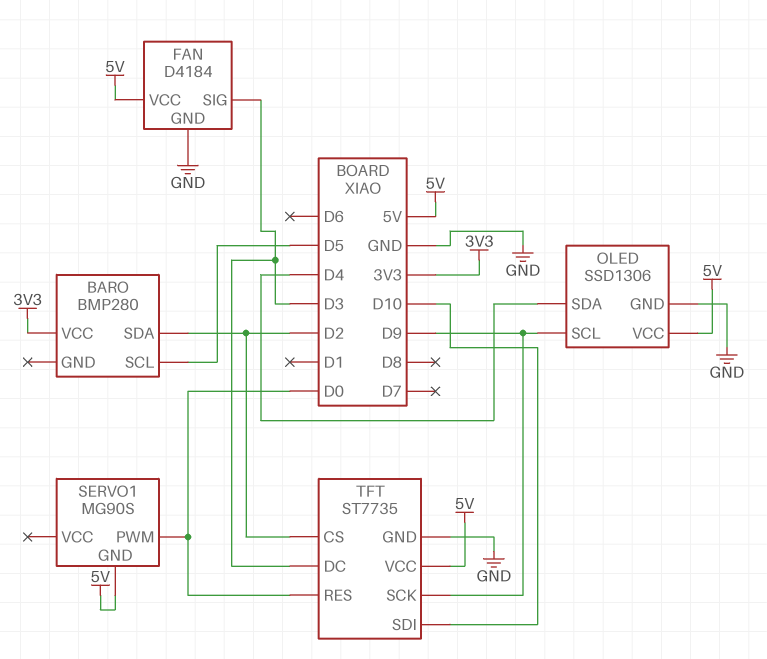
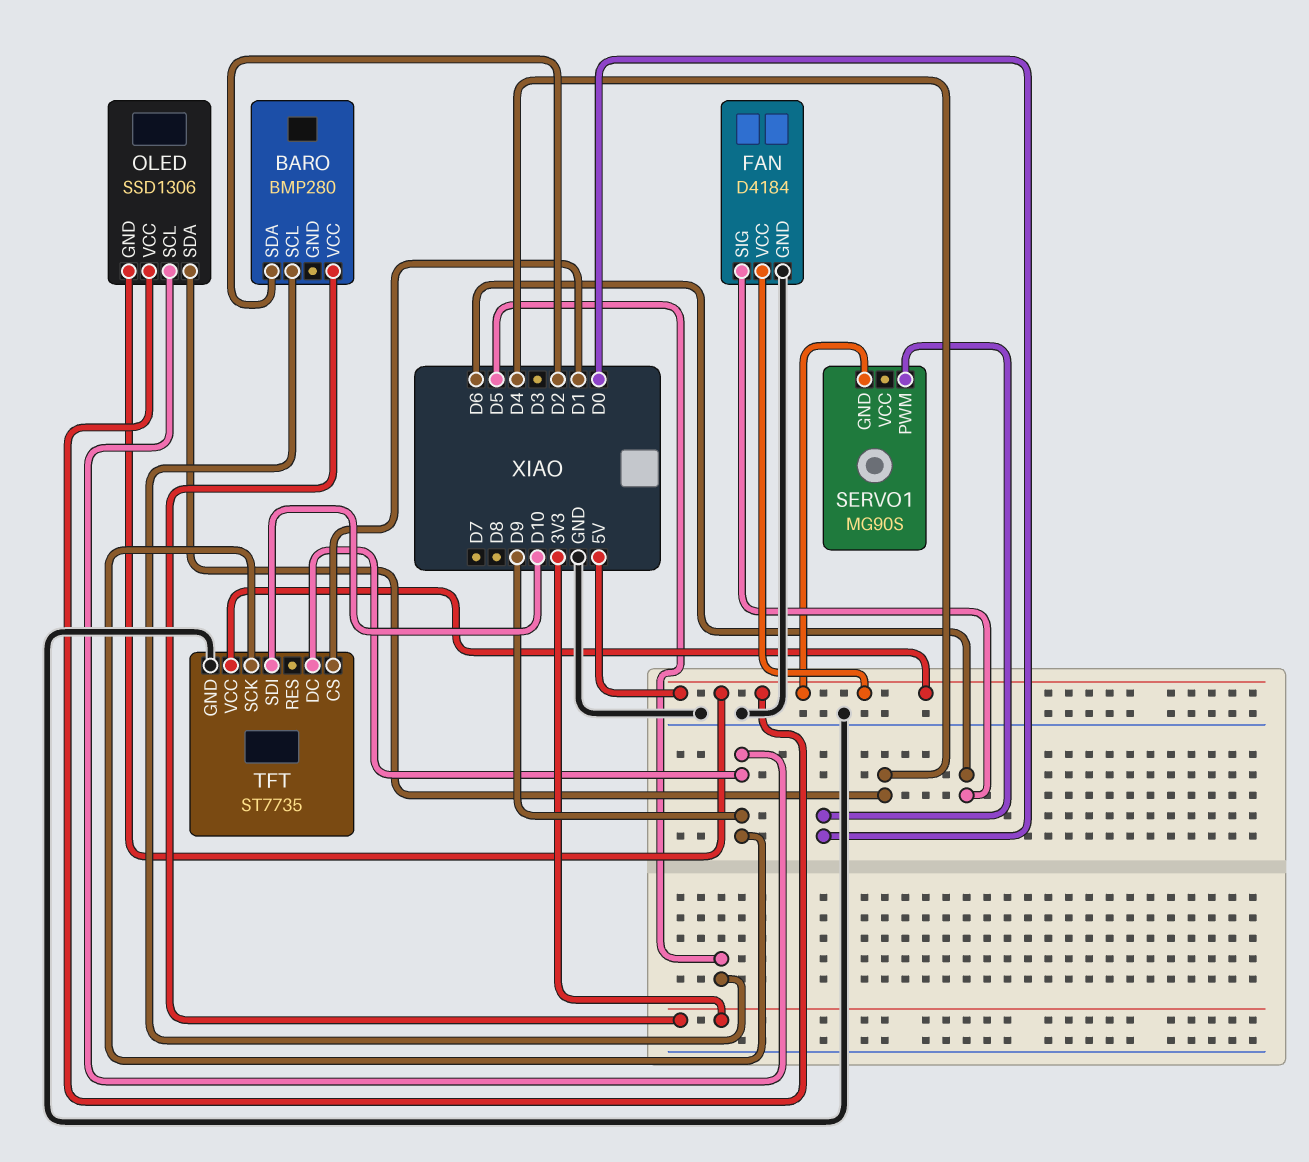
FAN pin SIG: D3 -> D6
OLED pin GND: GND -> 5V
TFT pin CS: D2 -> D1
TFT pin DC: D3 -> D9
TFT pin RES: D0 -> none

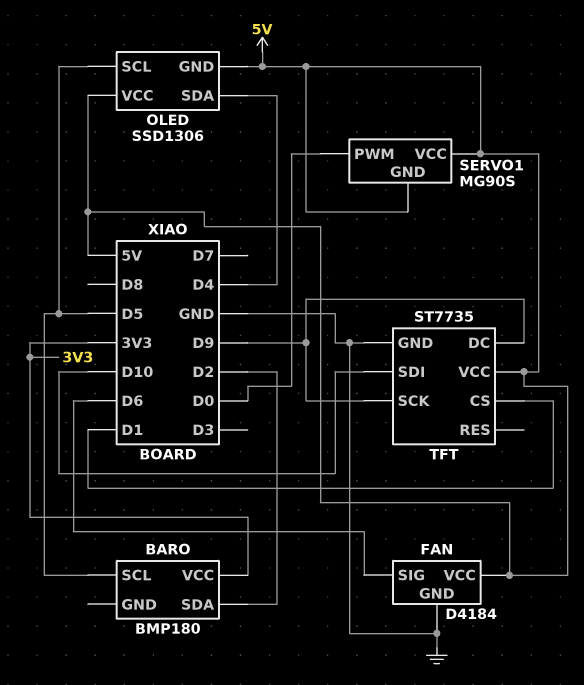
BARO: BMP280 -> BMP180
OLED pin SCL: D9 -> D5
SERVO1 pin VCC: none -> 5V

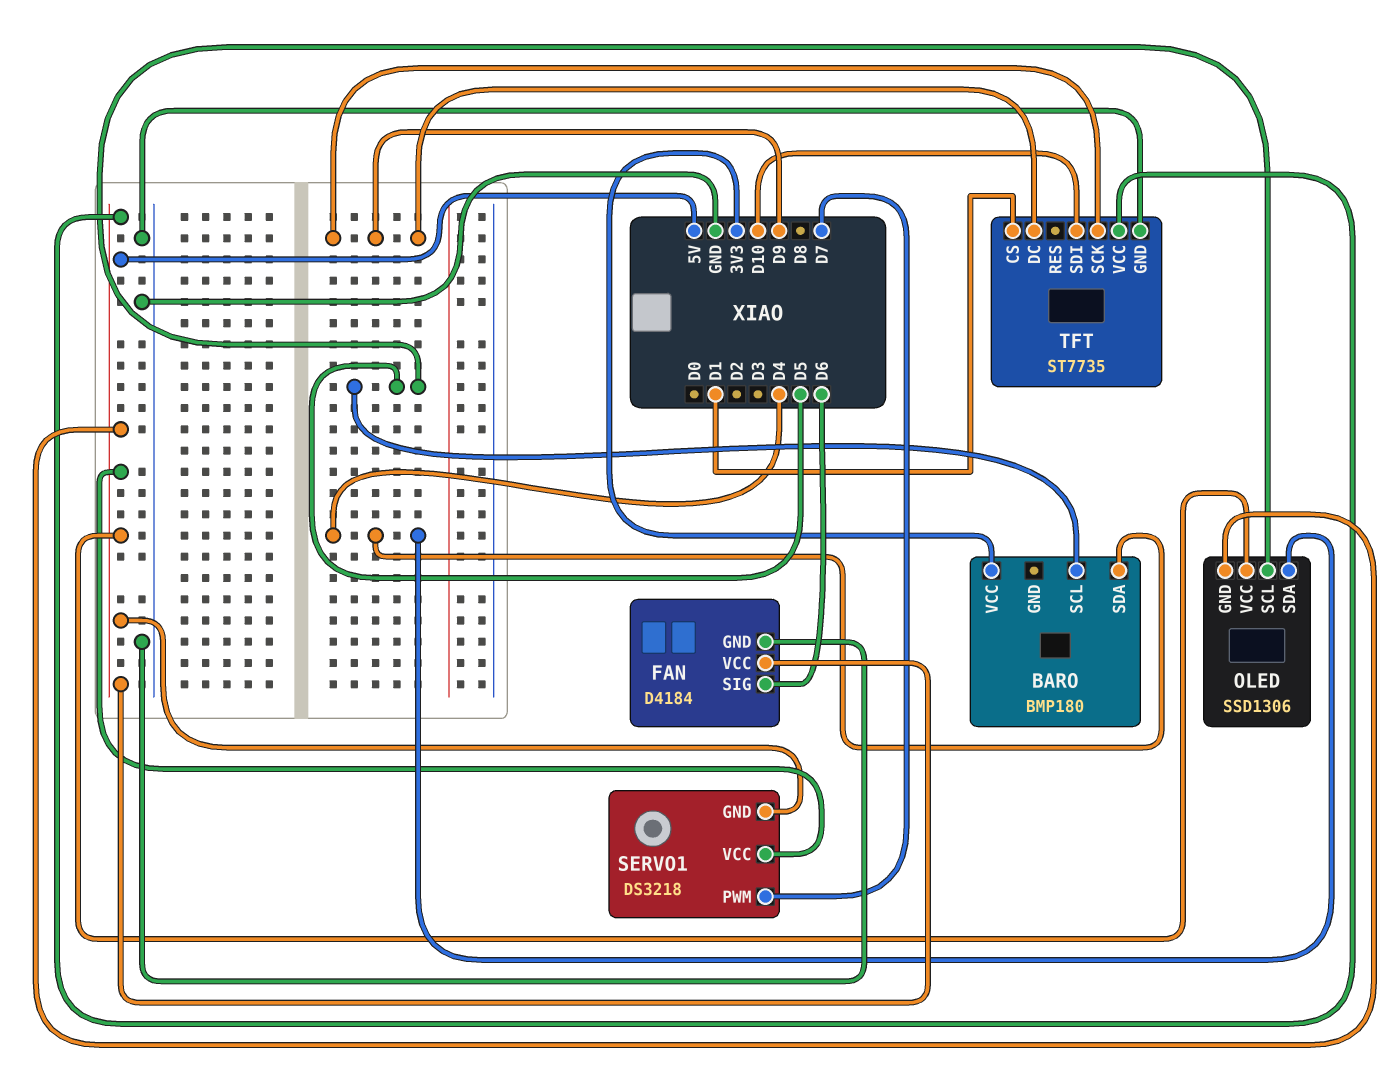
BARO pin SDA: D2 -> D4
SERVO1: MG90S -> DS3218
SERVO1 pin PWM: D0 -> D7

